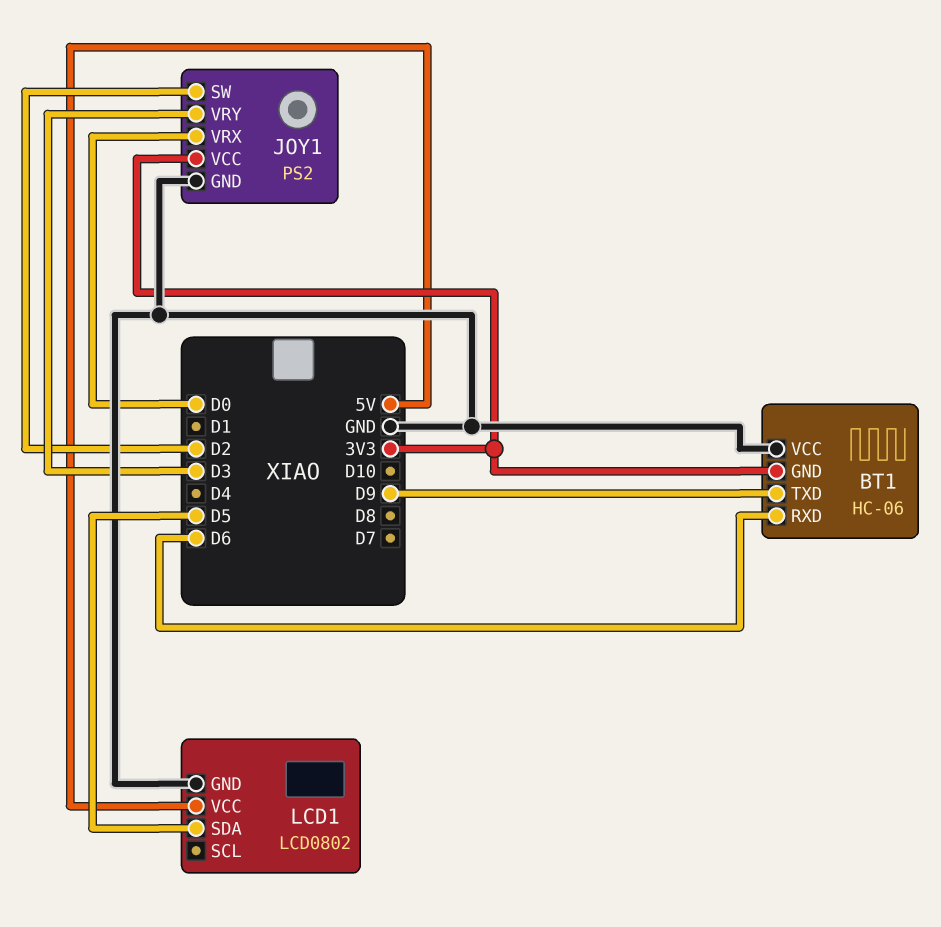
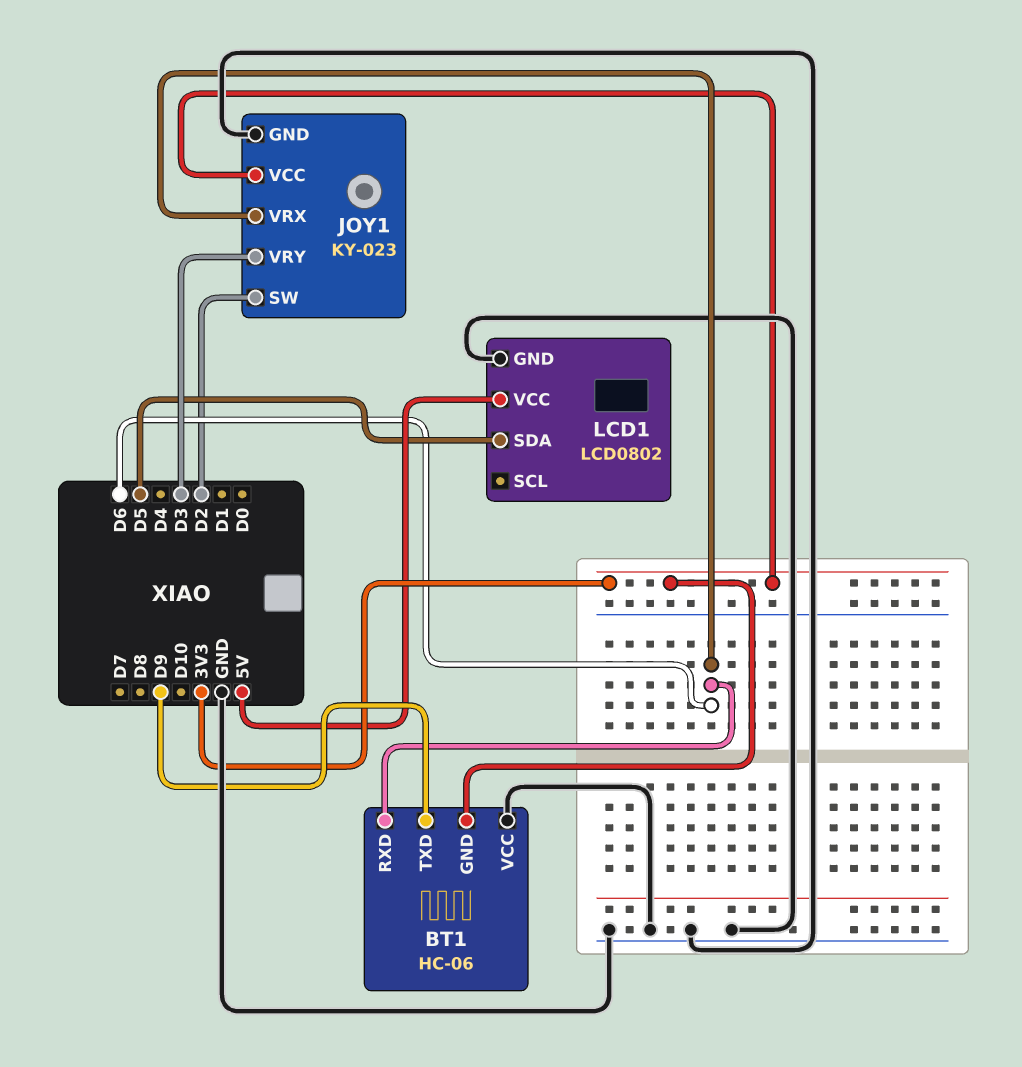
JOY1: PS2 -> KY-023
JOY1 pin VRX: D0 -> D6

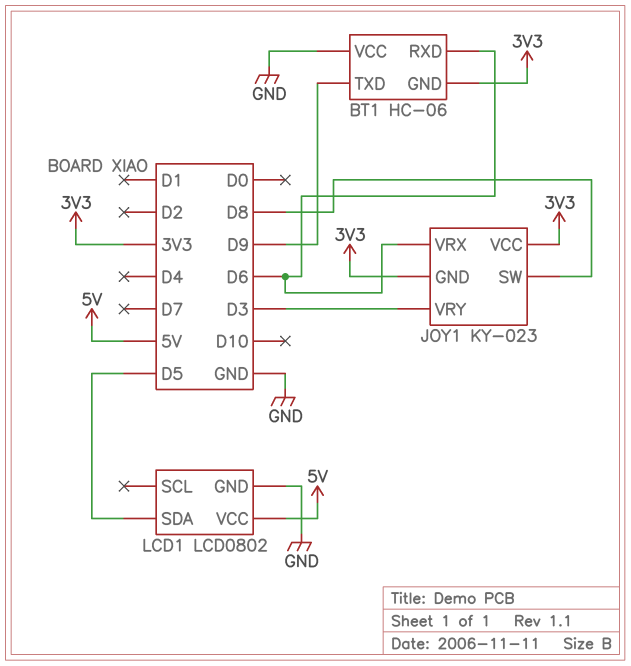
JOY1 pin GND: GND -> 3V3
JOY1 pin SW: D2 -> D8

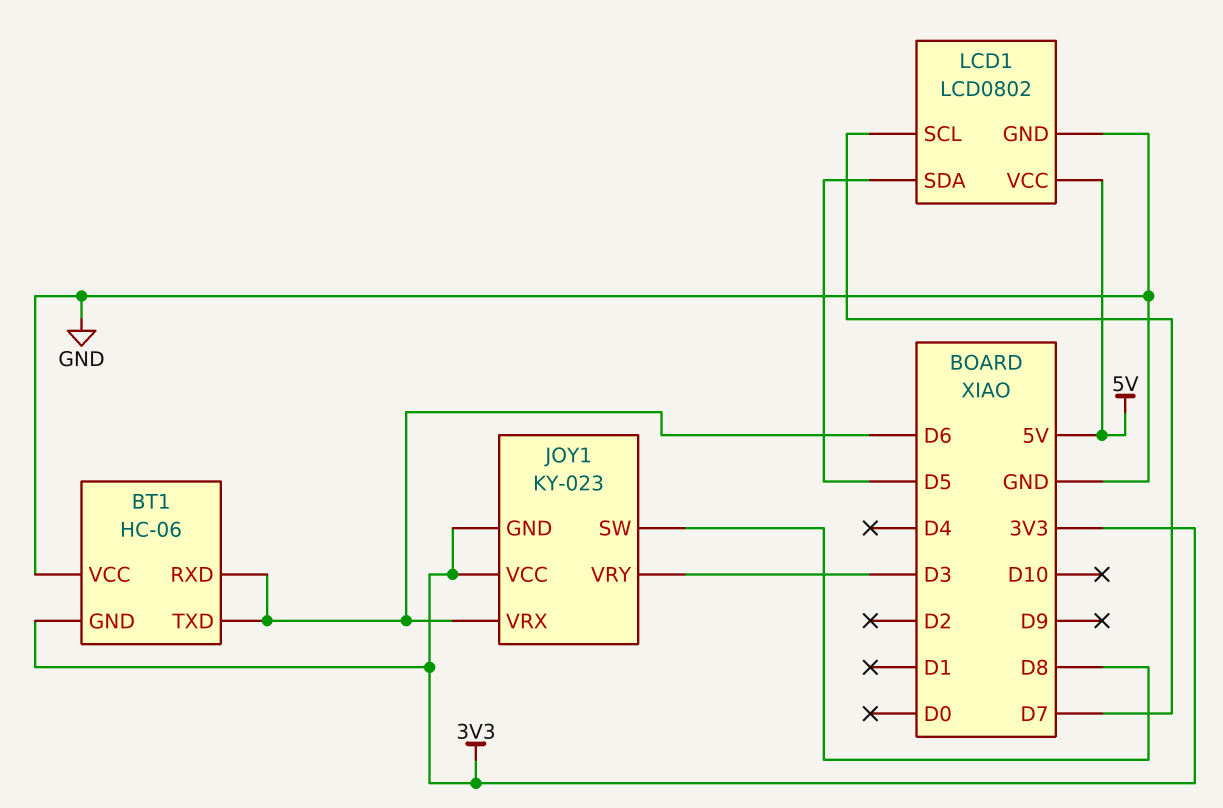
BT1 pin TXD: D9 -> D6
LCD1 pin SCL: none -> D7

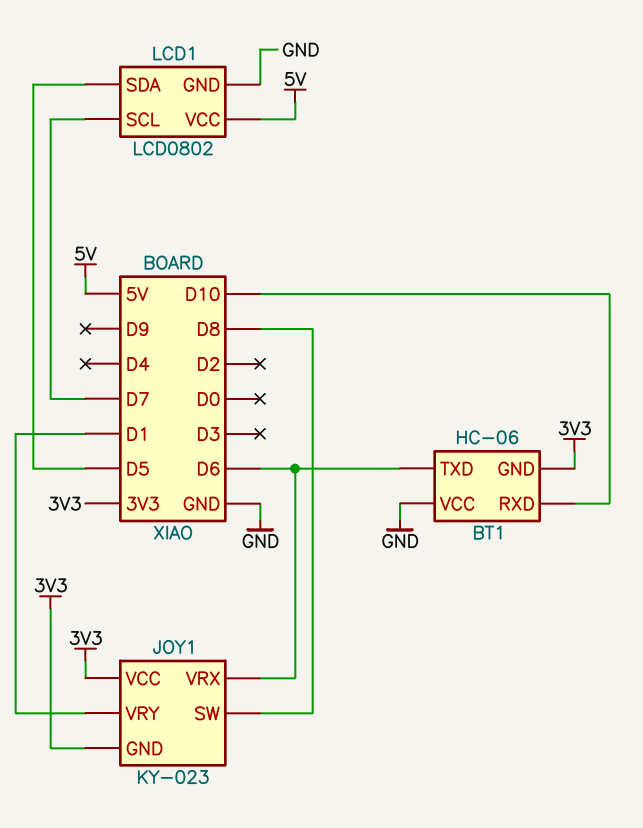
BT1 pin RXD: D6 -> D10
JOY1 pin VRY: D3 -> D1

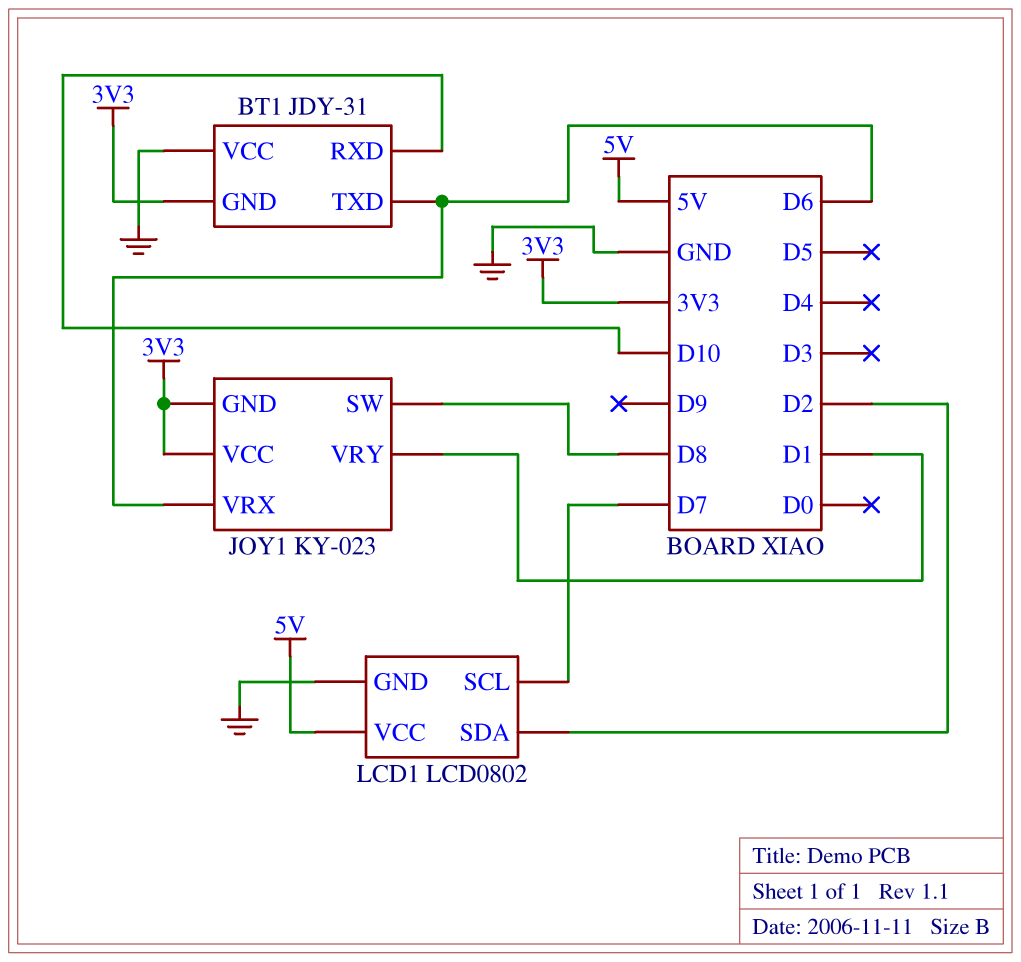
BT1: HC-06 -> JDY-31
LCD1 pin SDA: D5 -> D2

